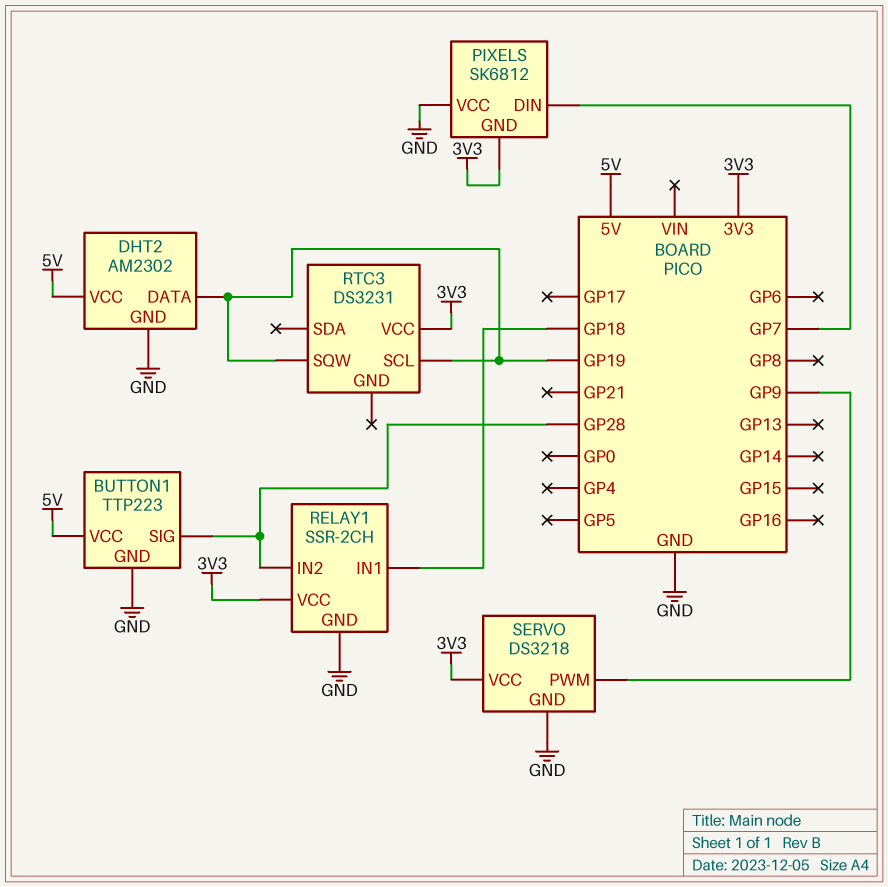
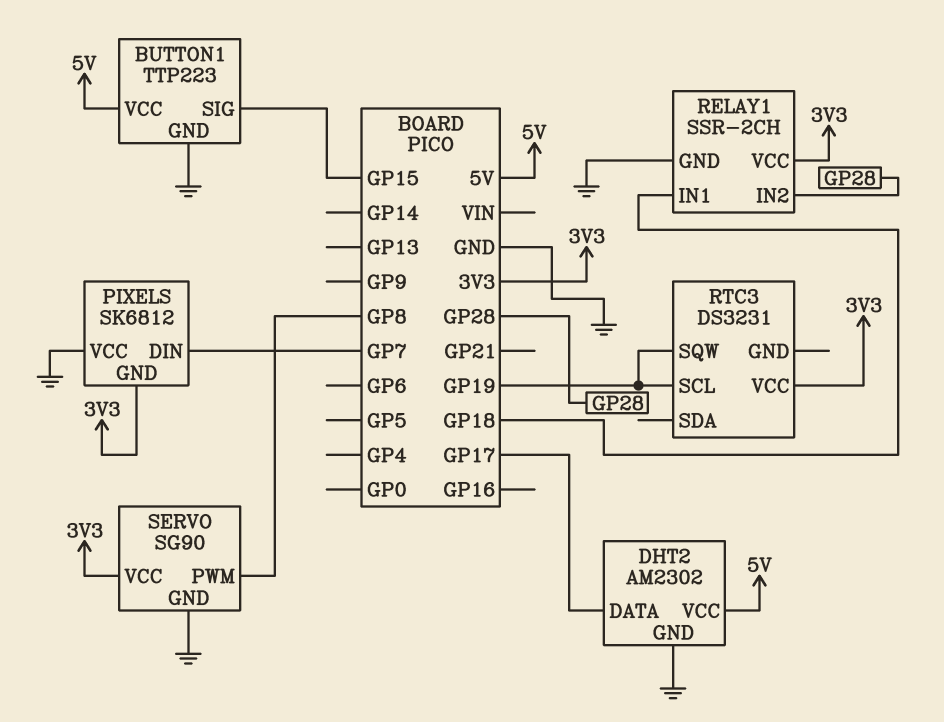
BUTTON1 pin SIG: GP28 -> GP15
DHT2 pin DATA: GP19 -> GP17
SERVO: DS3218 -> SG90
SERVO pin PWM: GP9 -> GP8

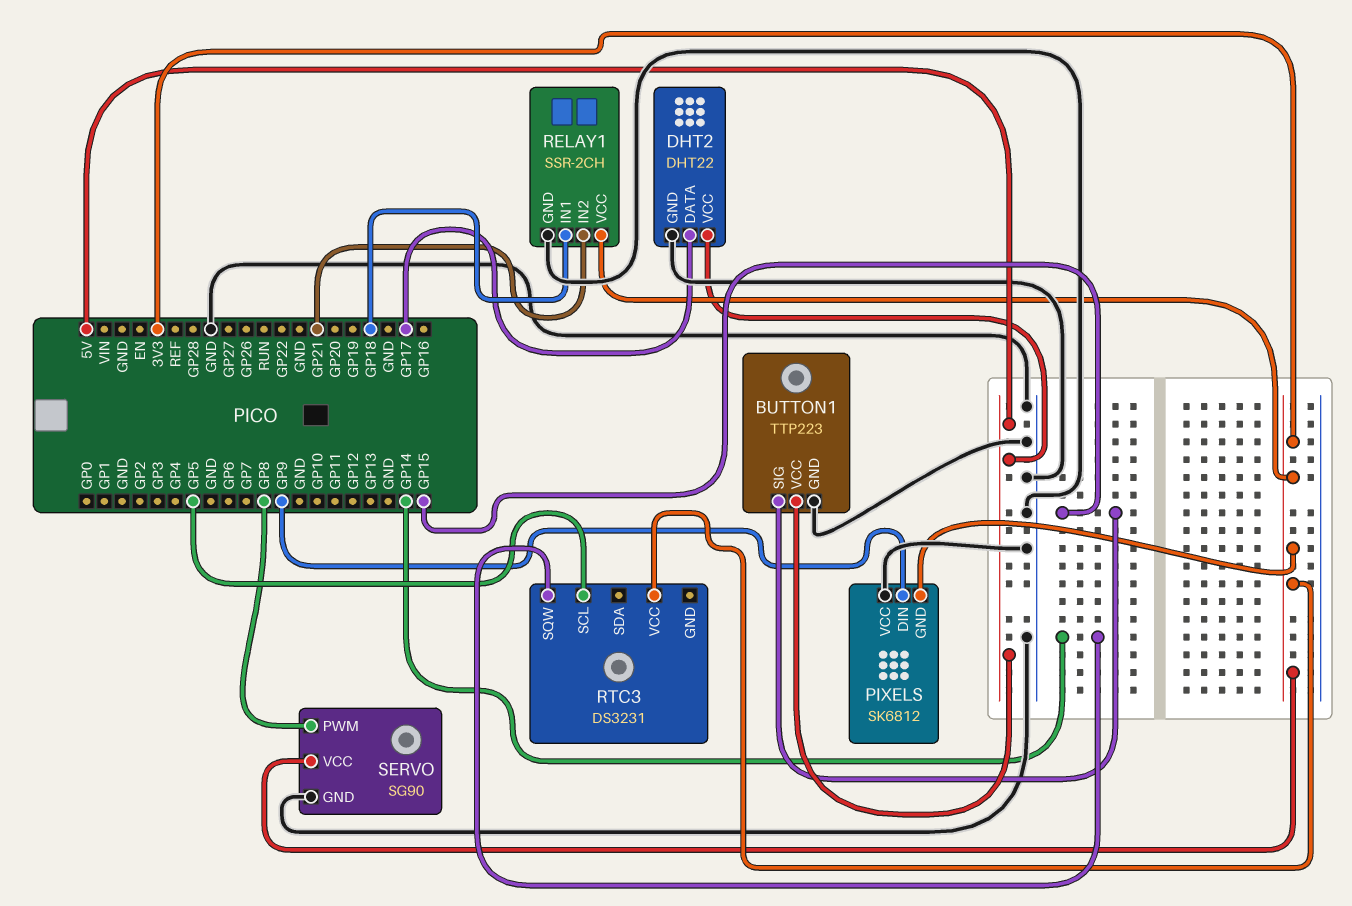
DHT2: AM2302 -> DHT22
PIXELS pin DIN: GP7 -> GP9
RELAY1 pin IN2: GP28 -> GP21
RTC3 pin SCL: GP19 -> GP5
RTC3 pin SQW: GP19 -> GP14

